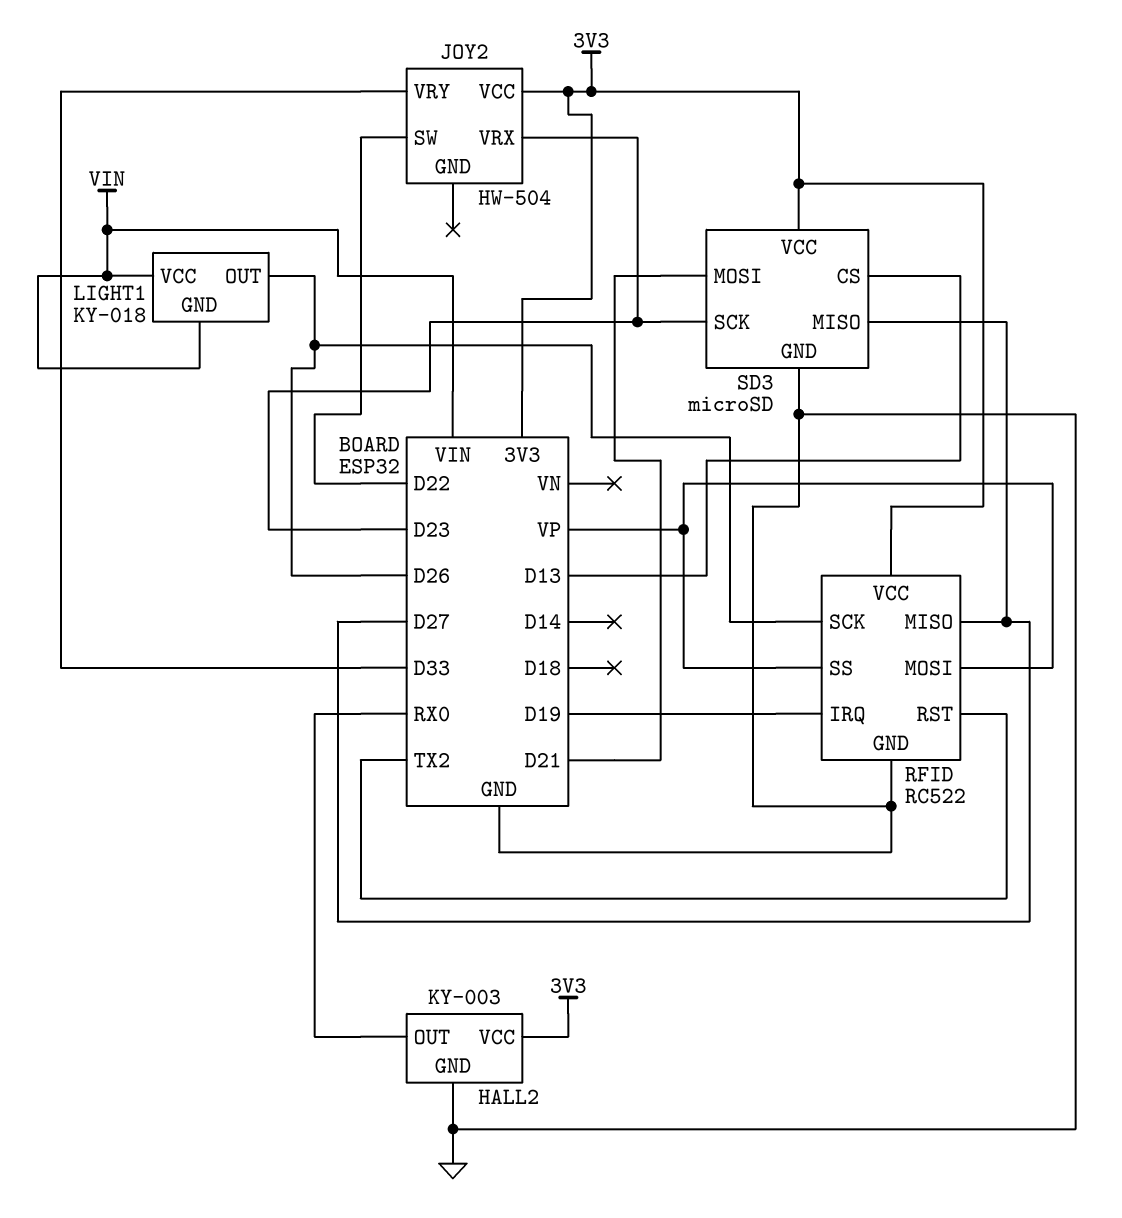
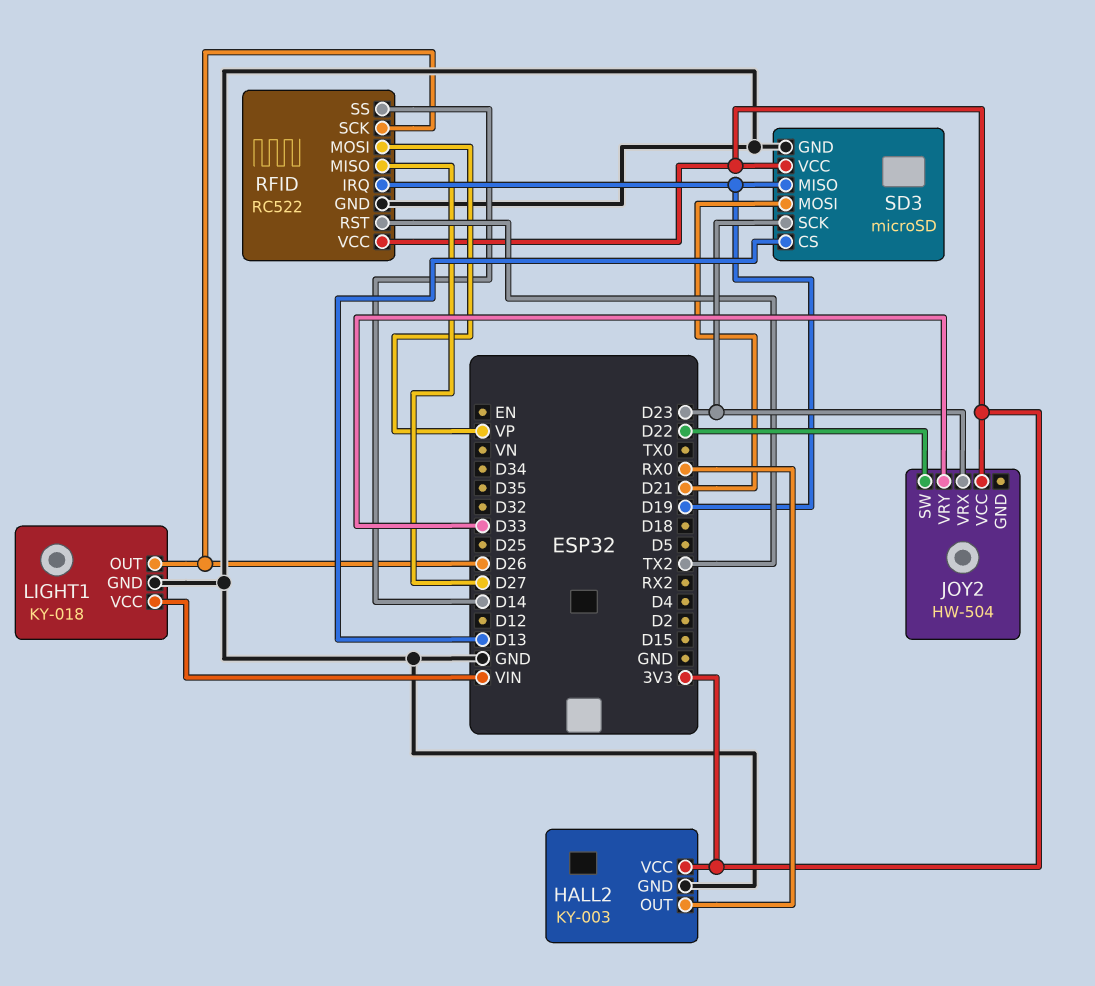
LIGHT1 pin GND: VIN -> GND
RFID pin SS: VP -> D14
SD3 pin MISO: D27 -> D19

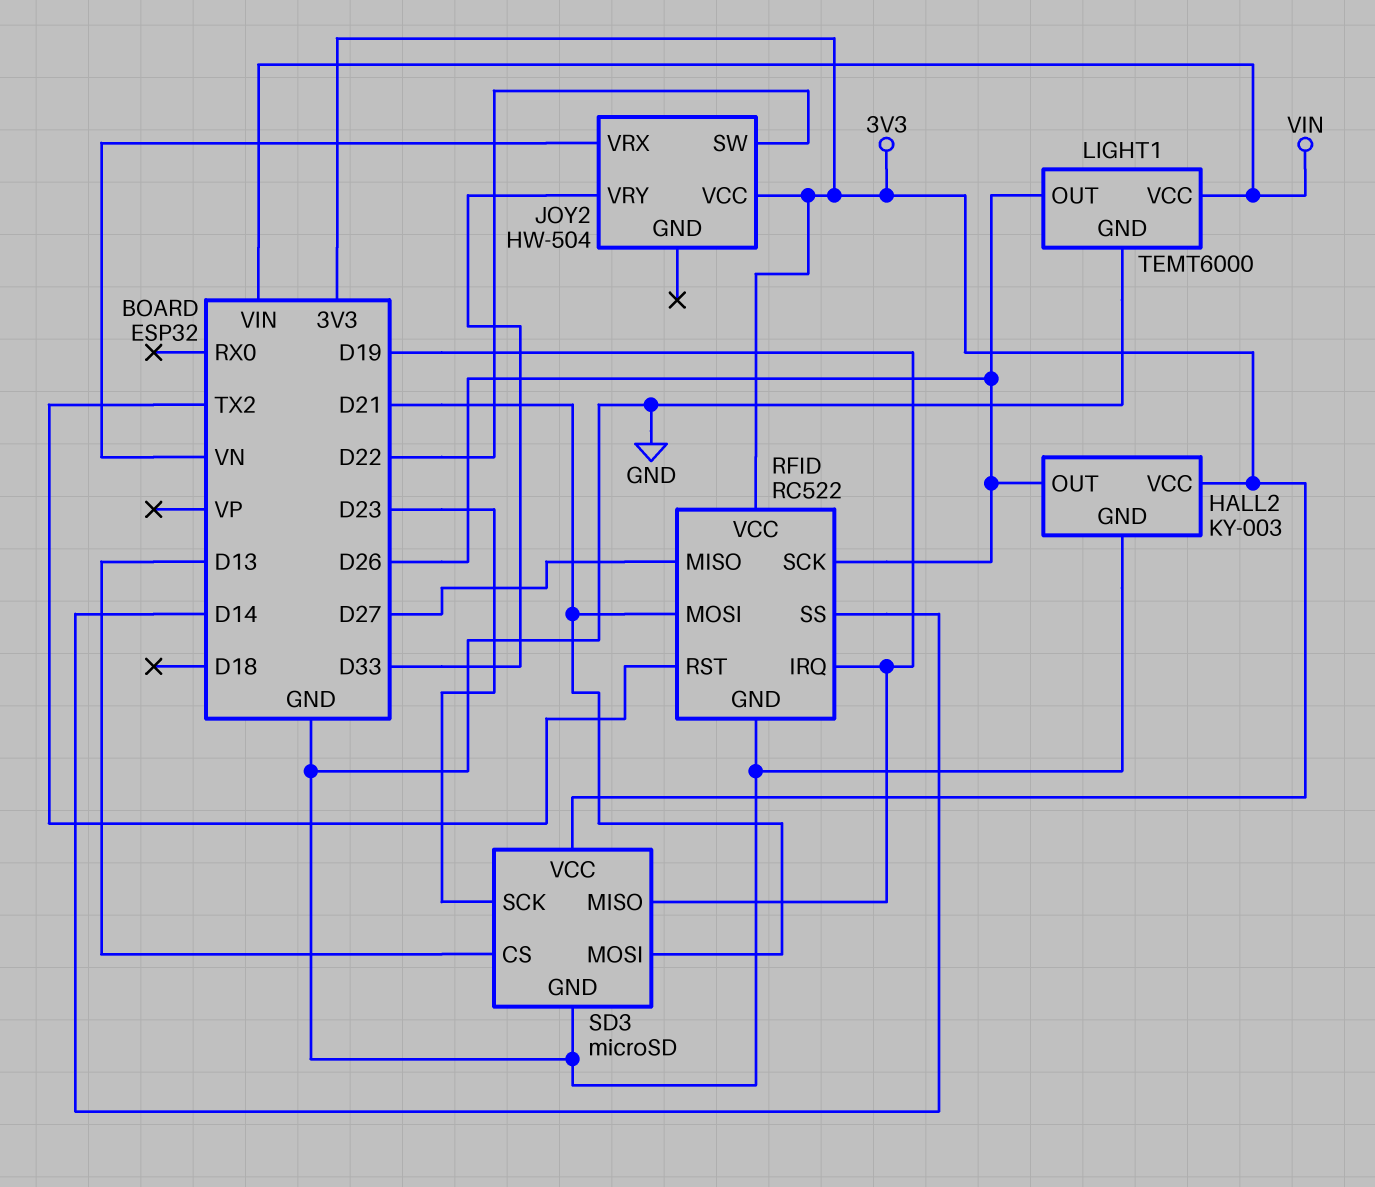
HALL2 pin OUT: RX0 -> D26
JOY2 pin VRX: D23 -> VN
LIGHT1: KY-018 -> TEMT6000
RFID pin MOSI: VP -> D21

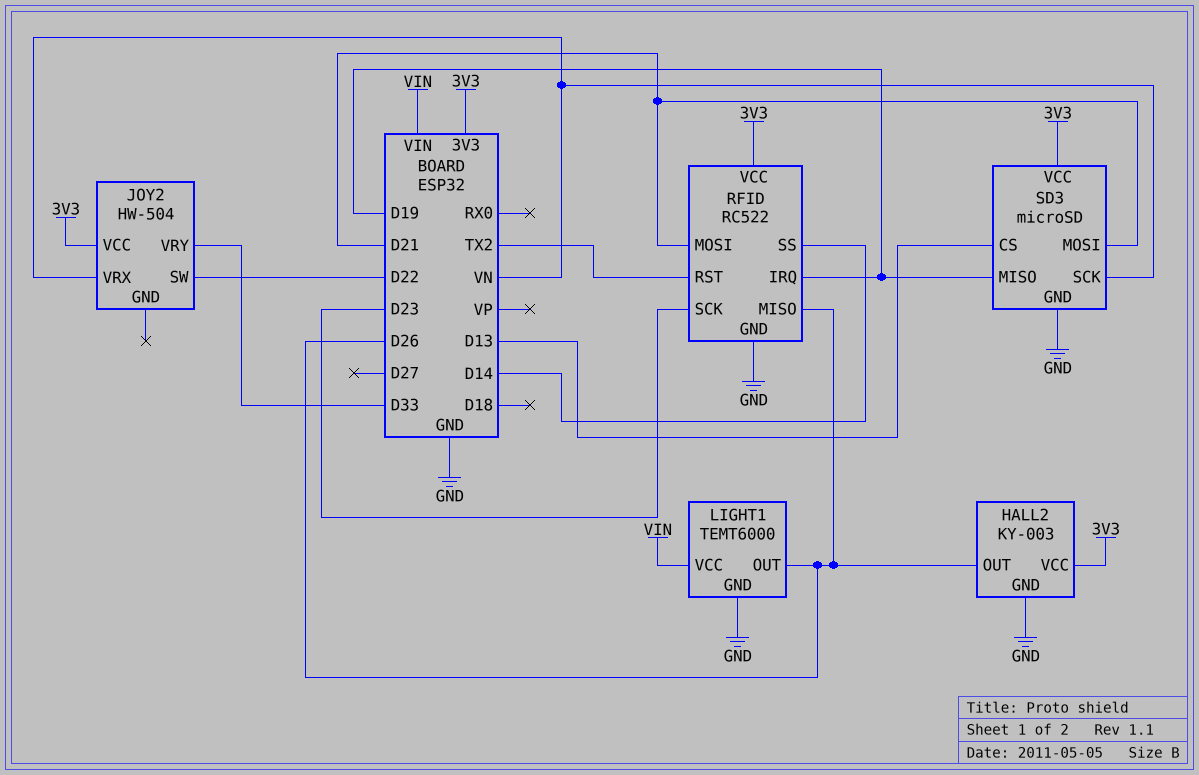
RFID pin MISO: D27 -> D26
RFID pin SCK: D26 -> D23
SD3 pin SCK: D23 -> VN

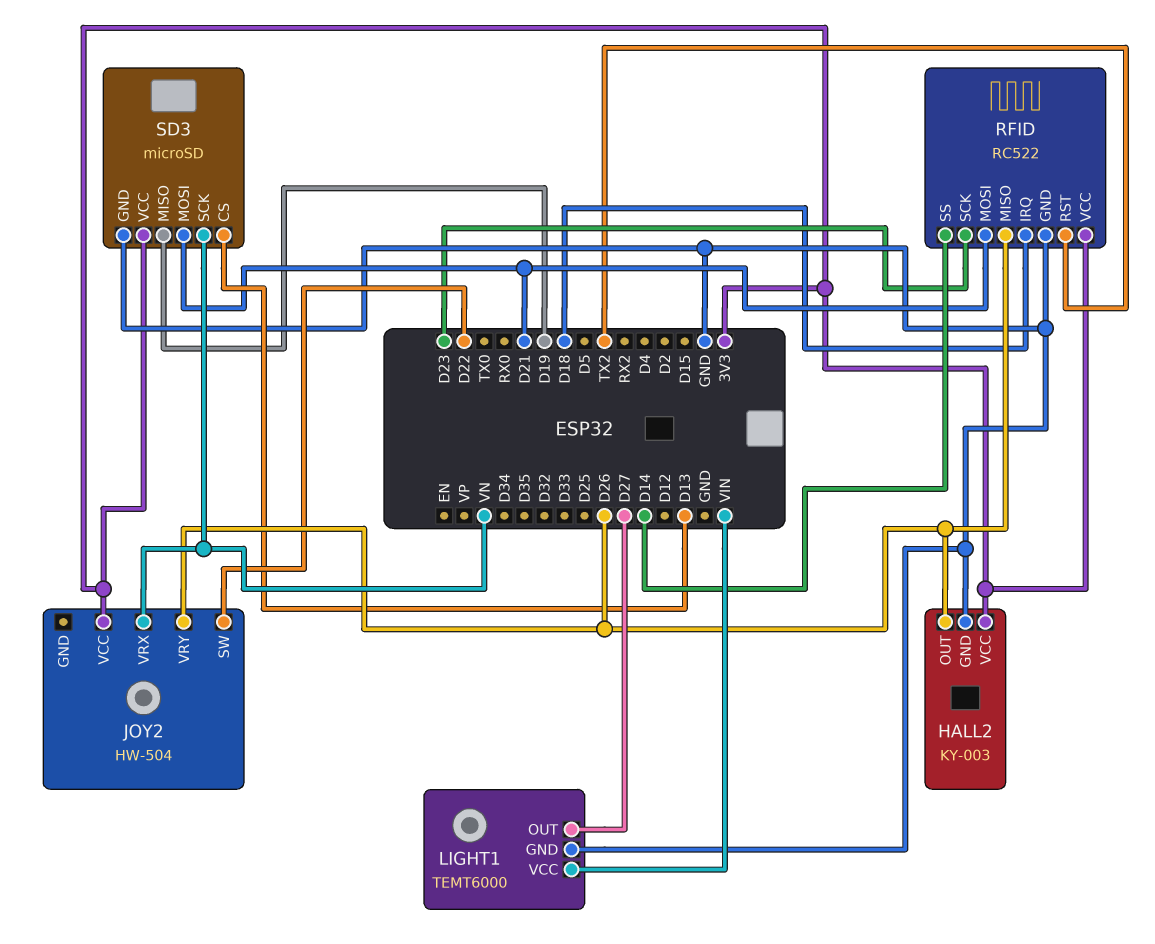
JOY2 pin VRY: D33 -> D26
LIGHT1 pin OUT: D26 -> D27
RFID pin IRQ: D19 -> D18

